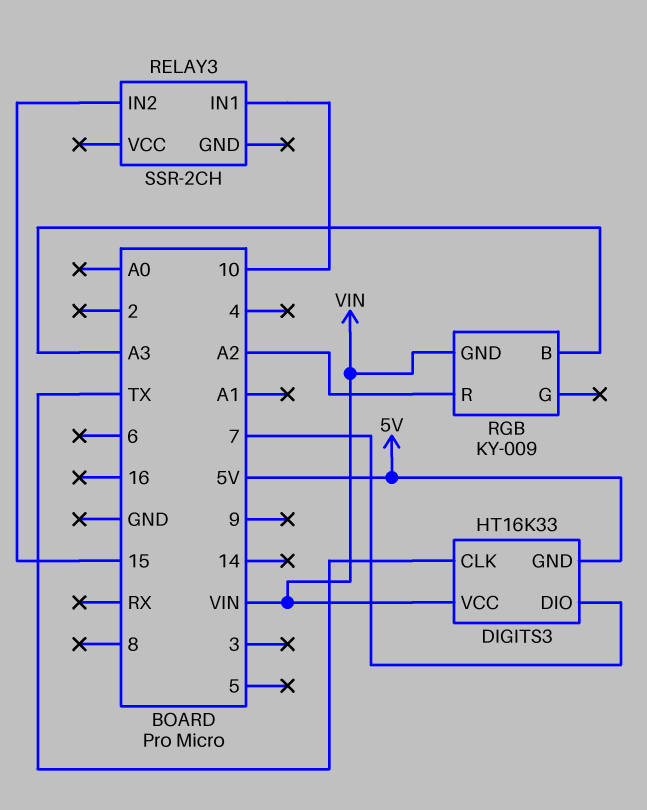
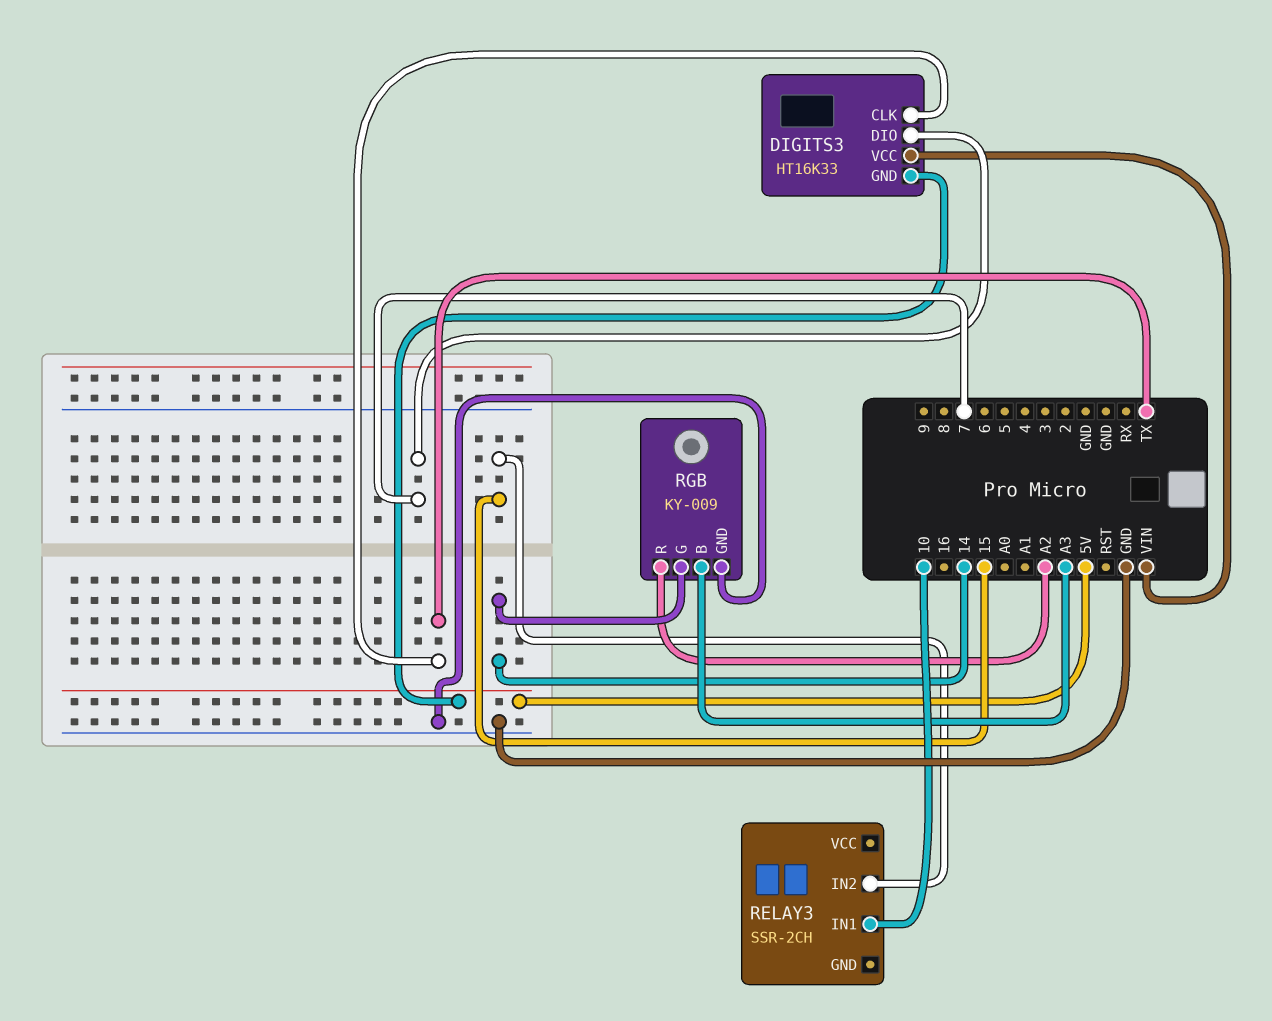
RGB pin G: none -> 14
RGB pin GND: VIN -> GND

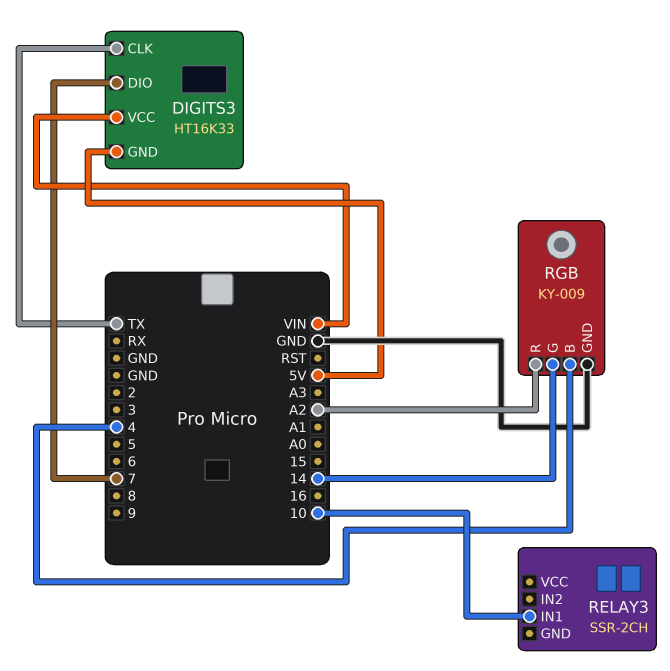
RELAY3 pin IN2: 15 -> none
RGB pin B: A3 -> 4

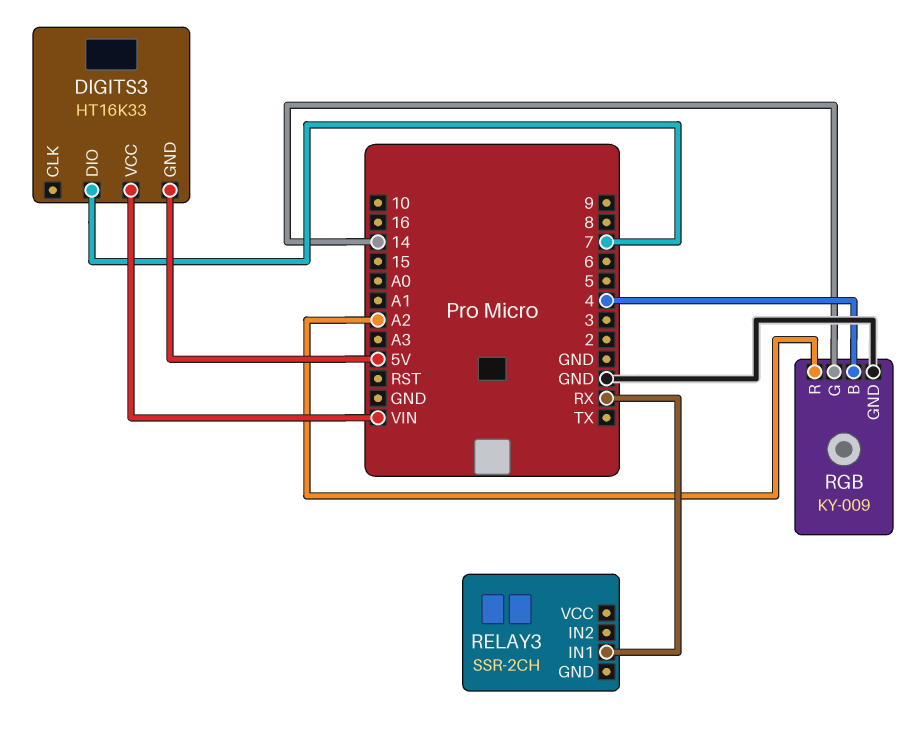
DIGITS3 pin CLK: TX -> none
RELAY3 pin IN1: 10 -> RX

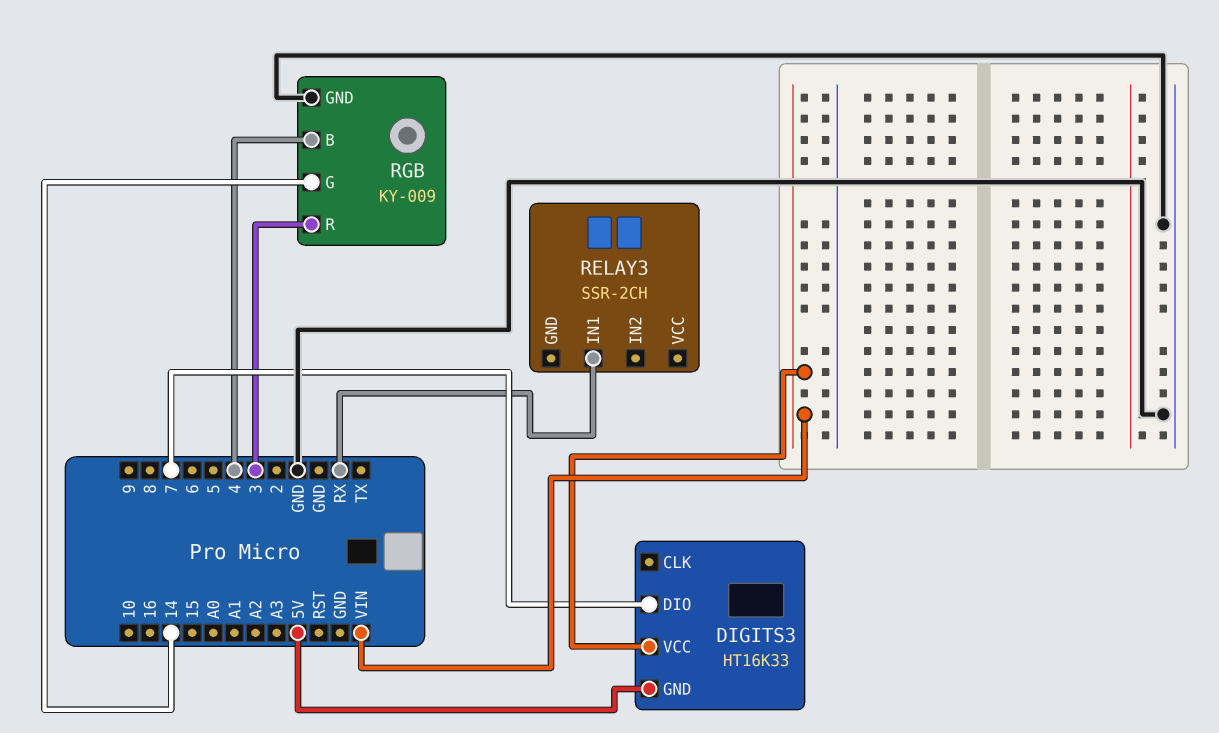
RGB pin R: A2 -> 3

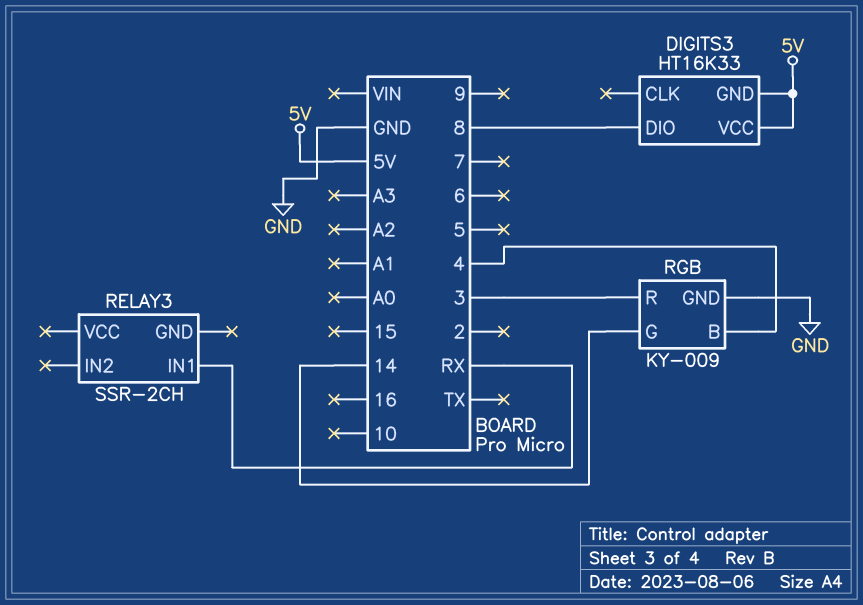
DIGITS3 pin DIO: 7 -> 8
DIGITS3 pin VCC: VIN -> 5V

